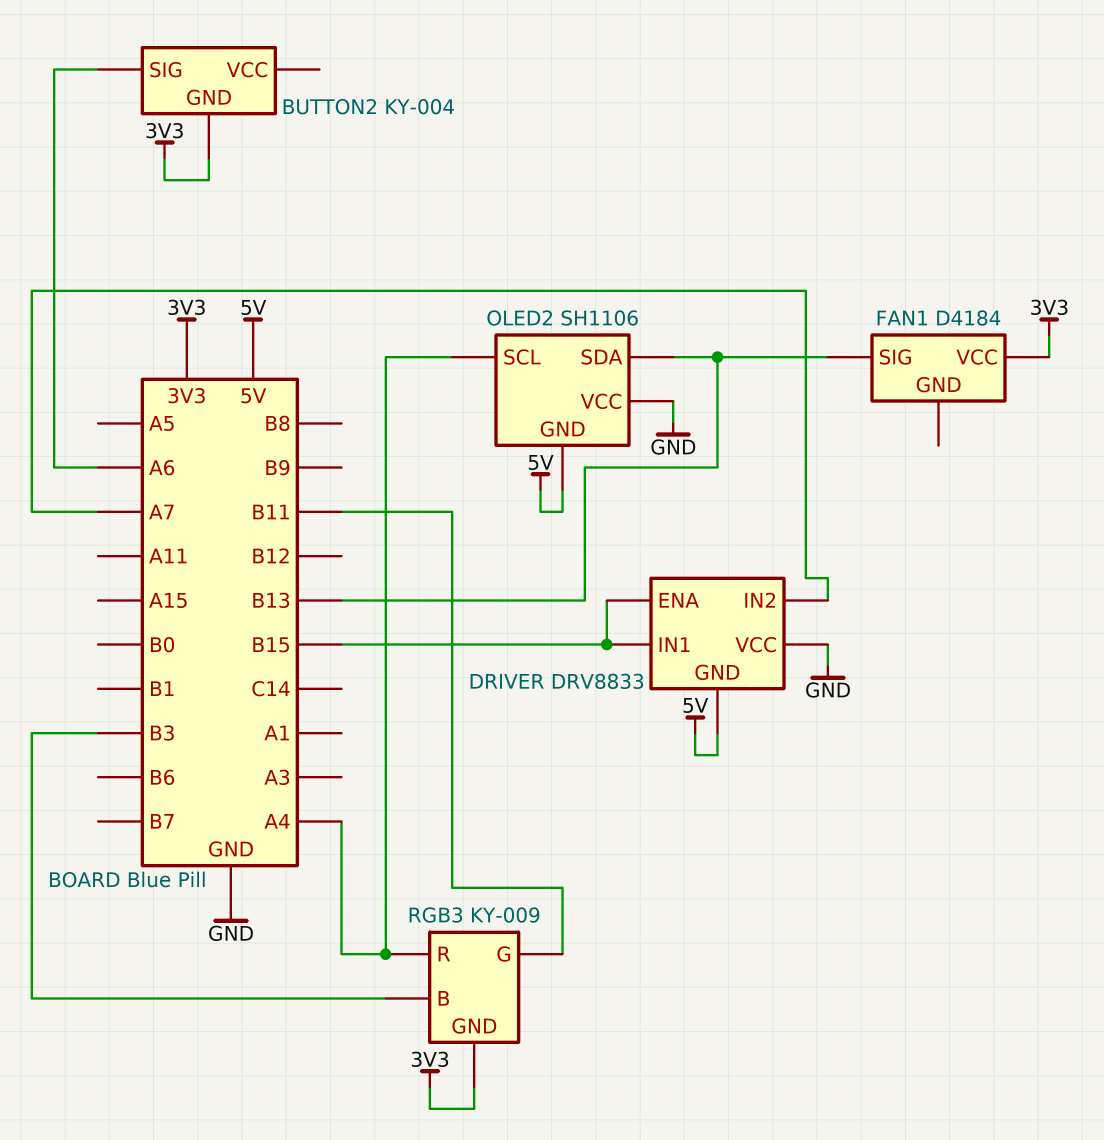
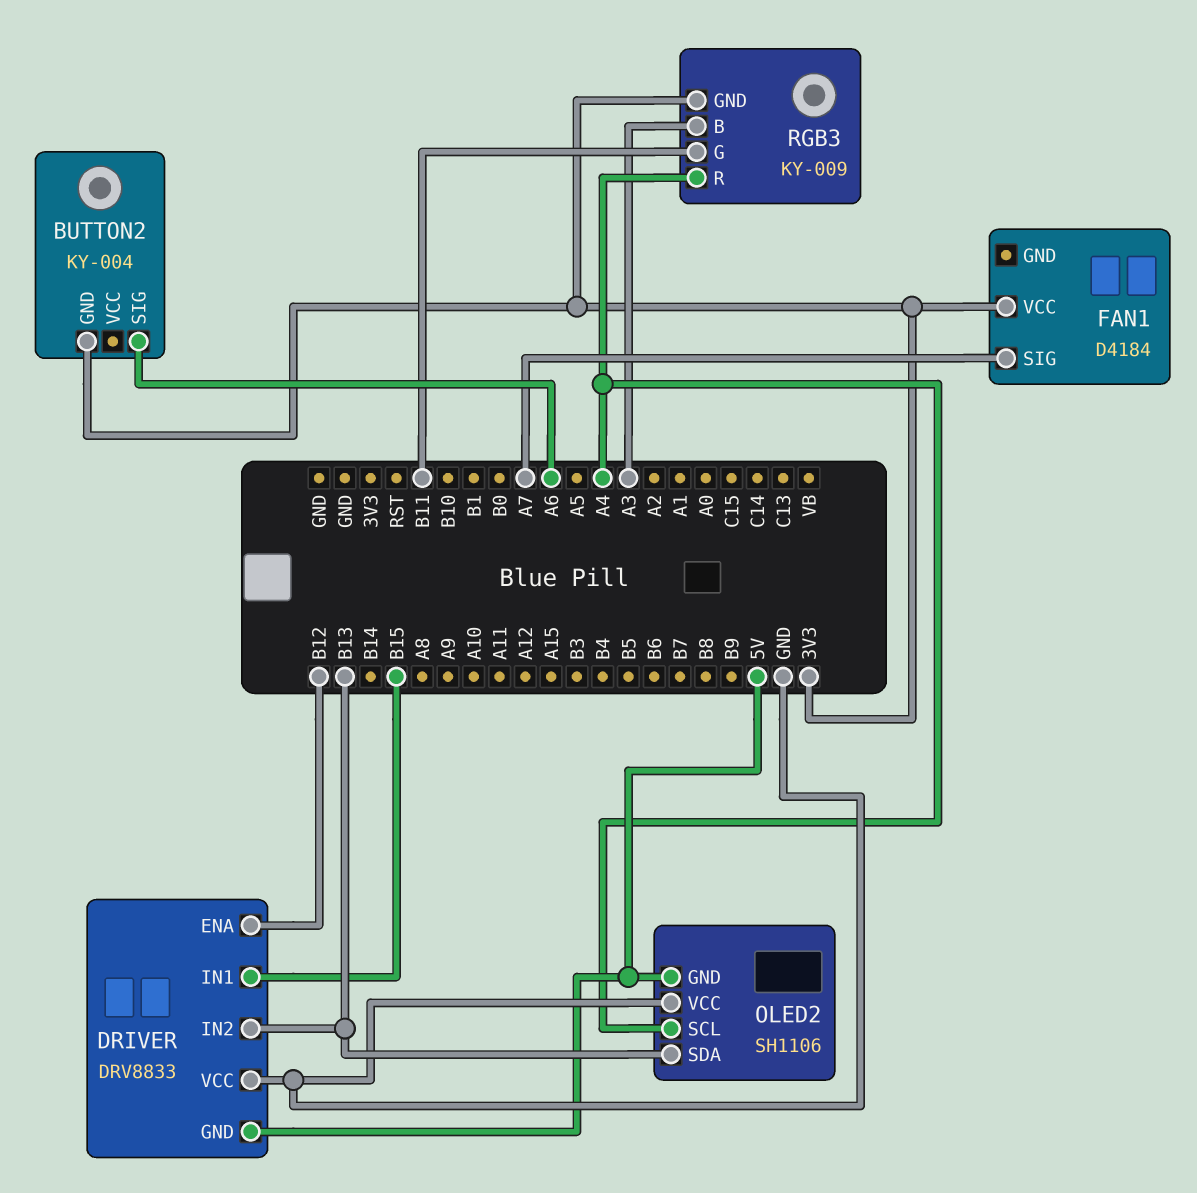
DRIVER pin ENA: B15 -> B12
DRIVER pin IN2: A7 -> B13
FAN1 pin SIG: B13 -> A7
RGB3 pin B: B3 -> A3

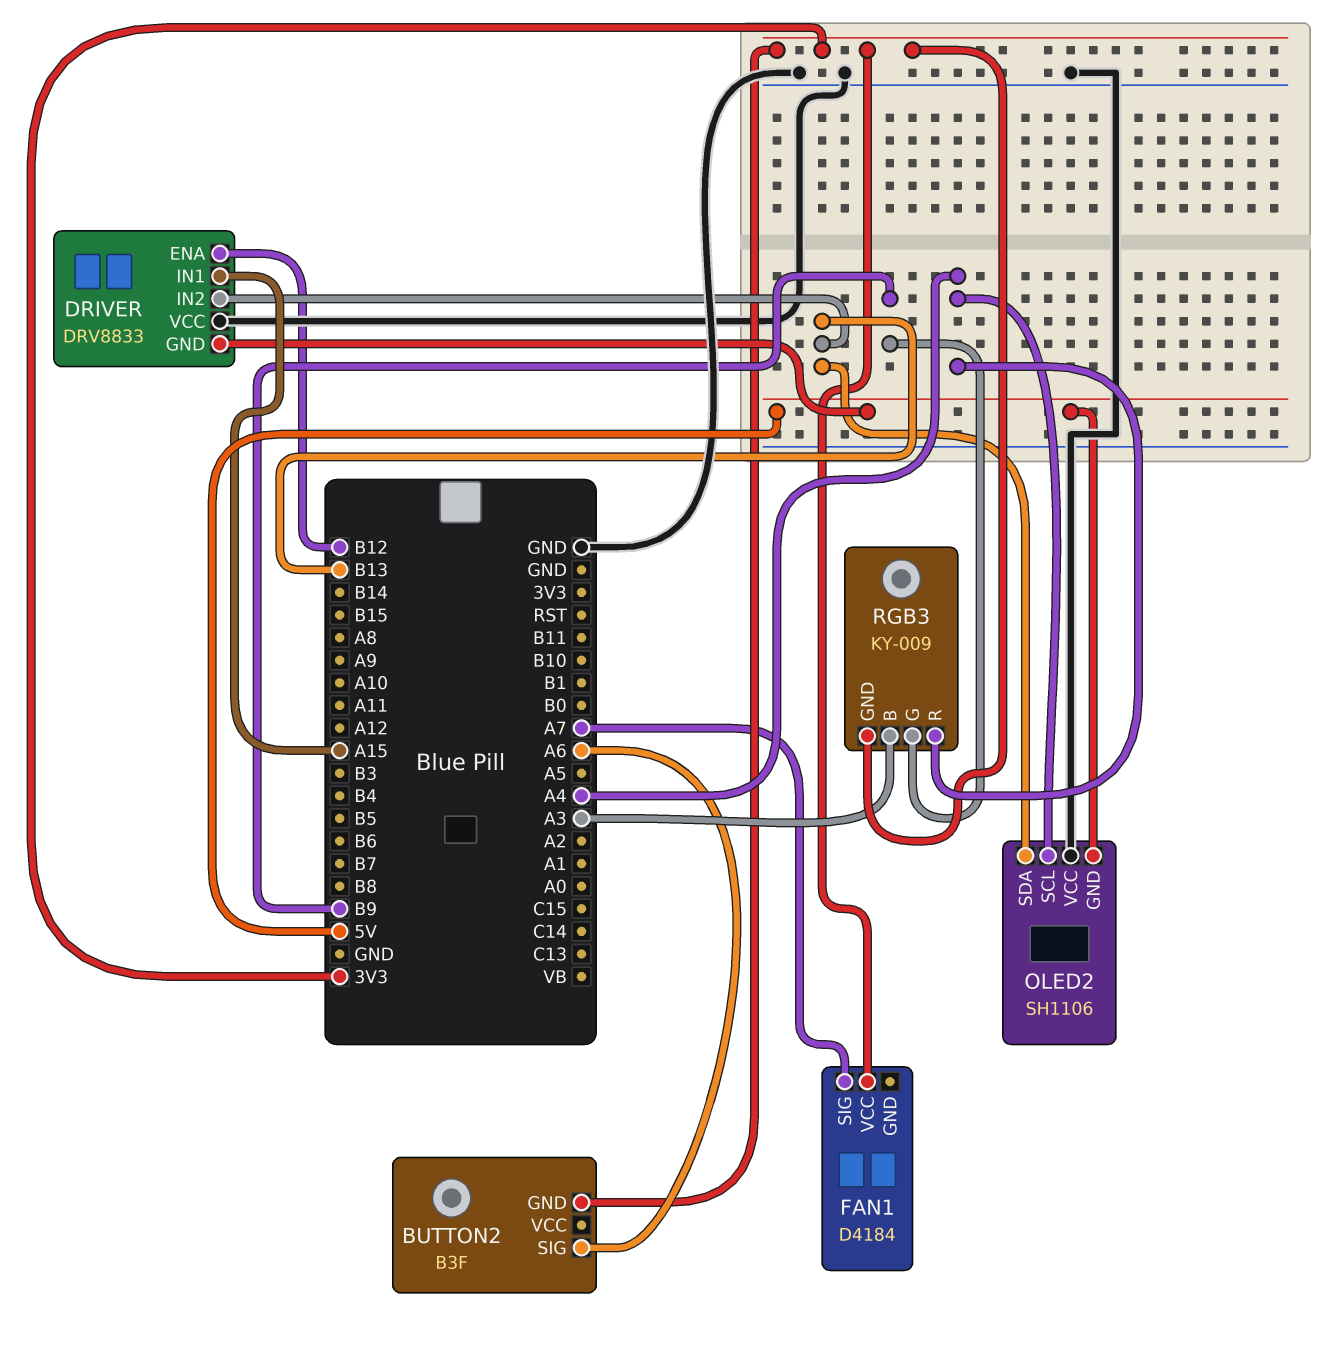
BUTTON2: KY-004 -> B3F
DRIVER pin IN1: B15 -> A15
RGB3 pin G: B11 -> B9

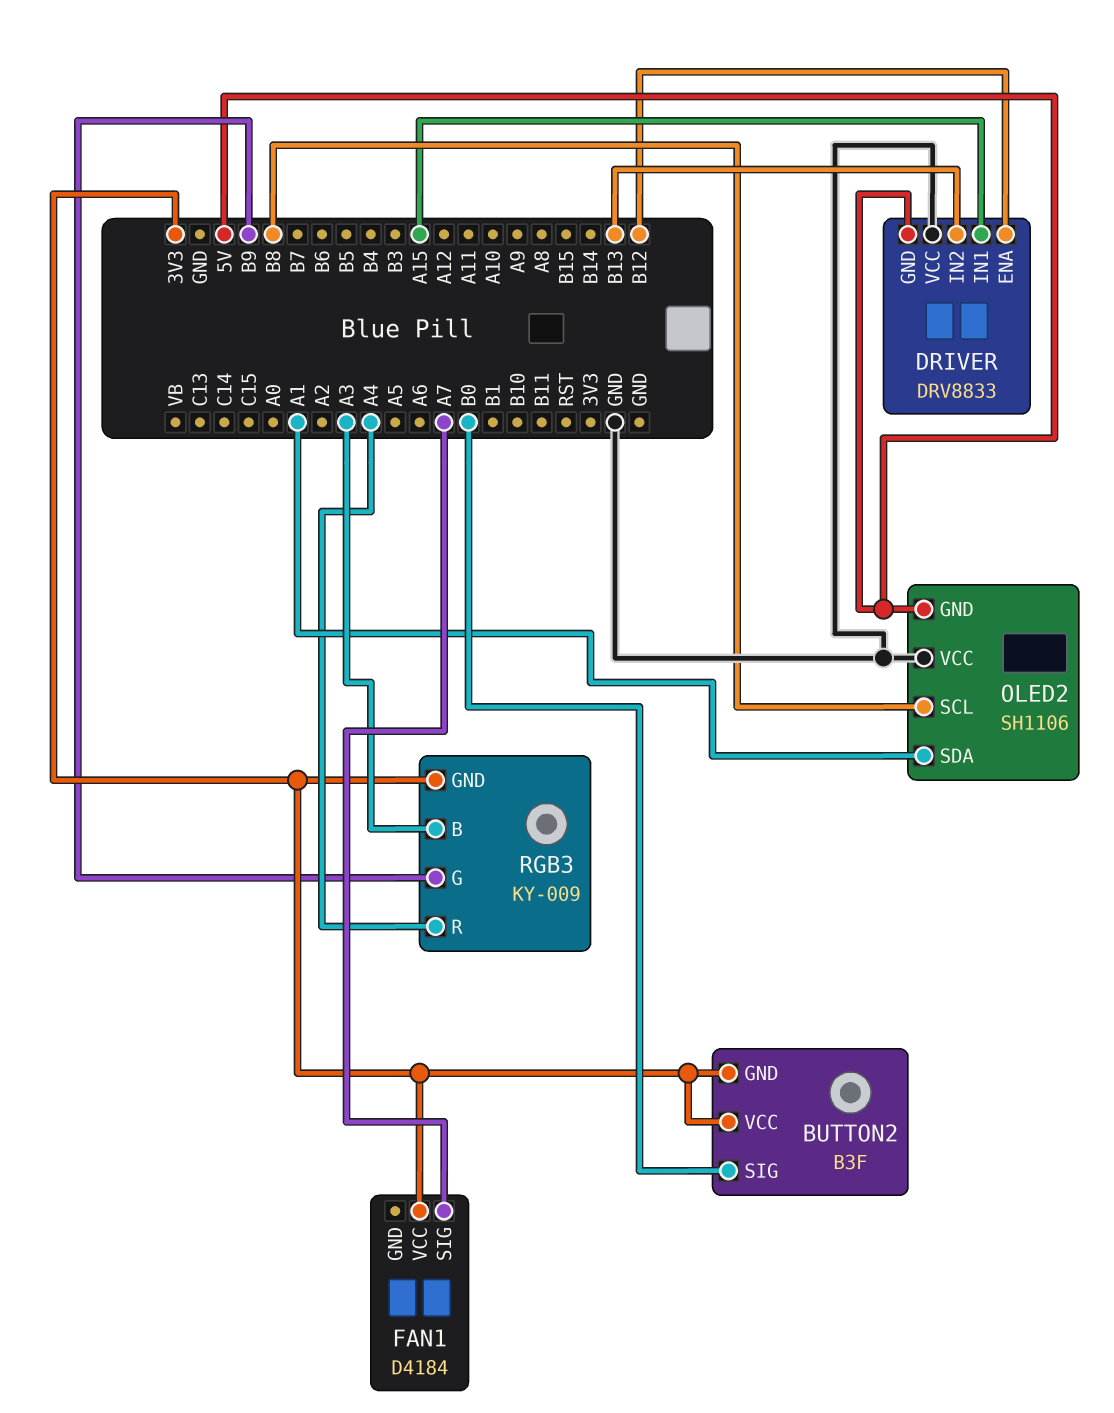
BUTTON2 pin SIG: A6 -> B0
BUTTON2 pin VCC: none -> 3V3
OLED2 pin SCL: A4 -> B8
OLED2 pin SDA: B13 -> A1

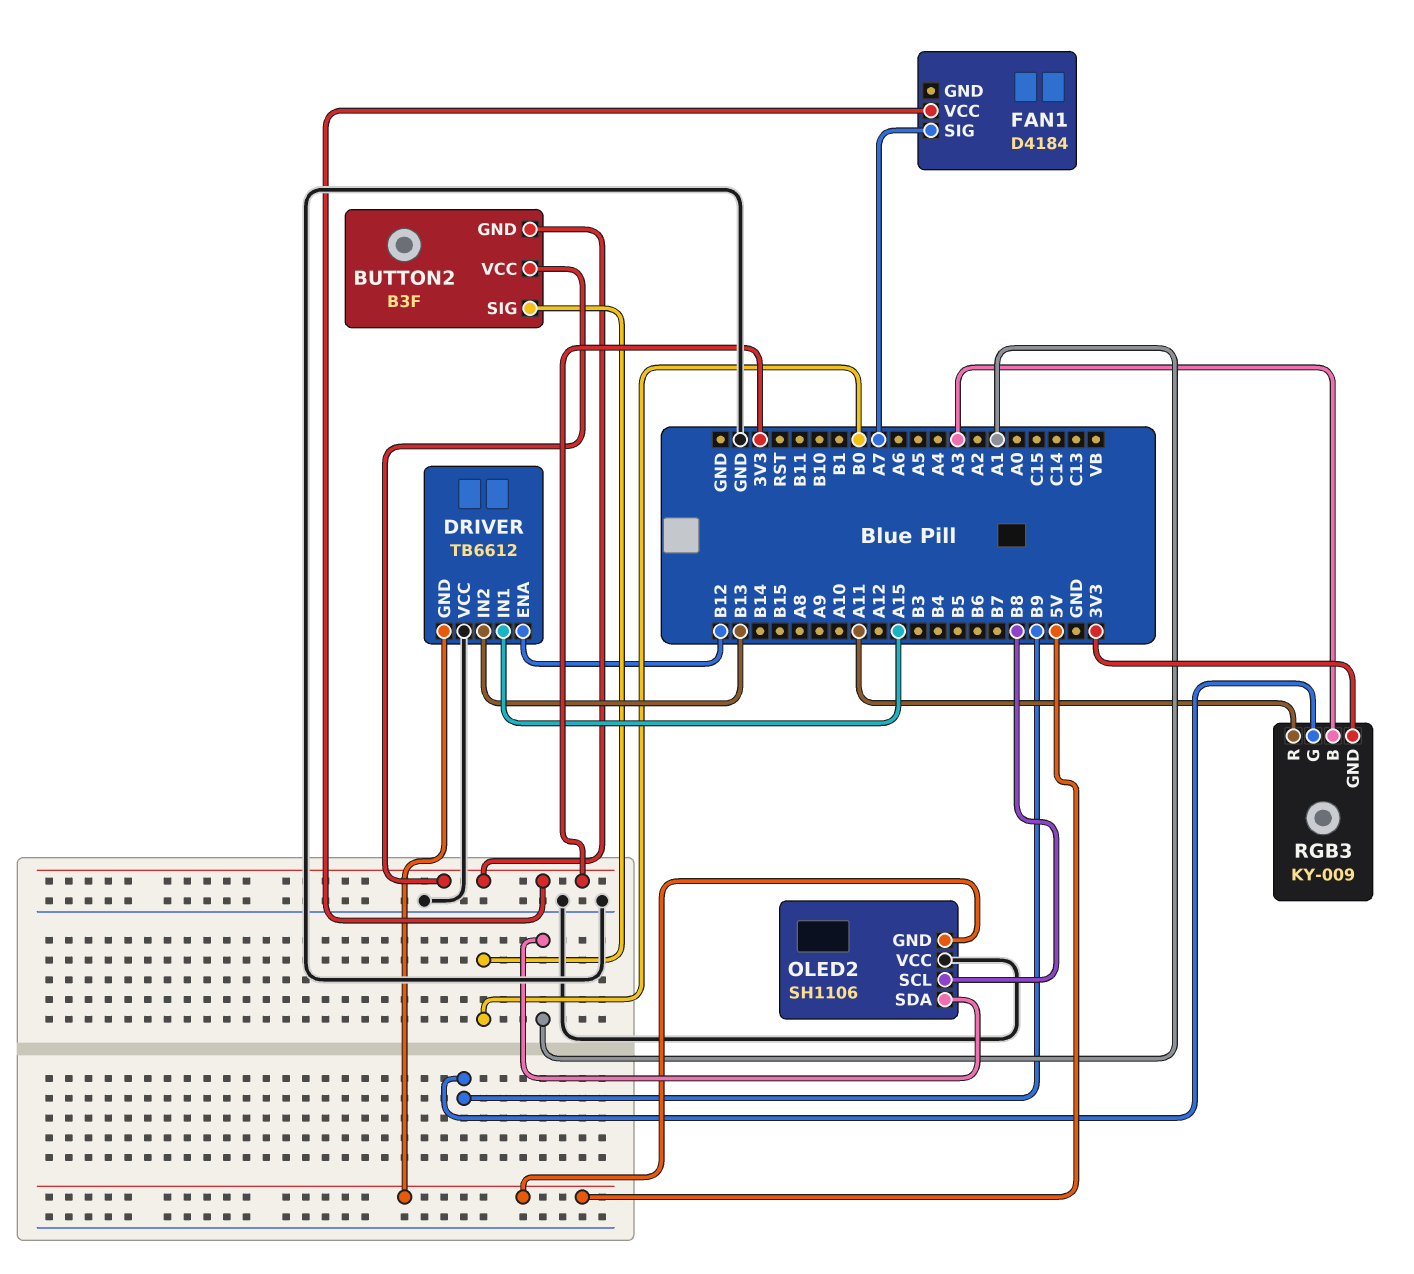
DRIVER: DRV8833 -> TB6612
RGB3 pin R: A4 -> A11

